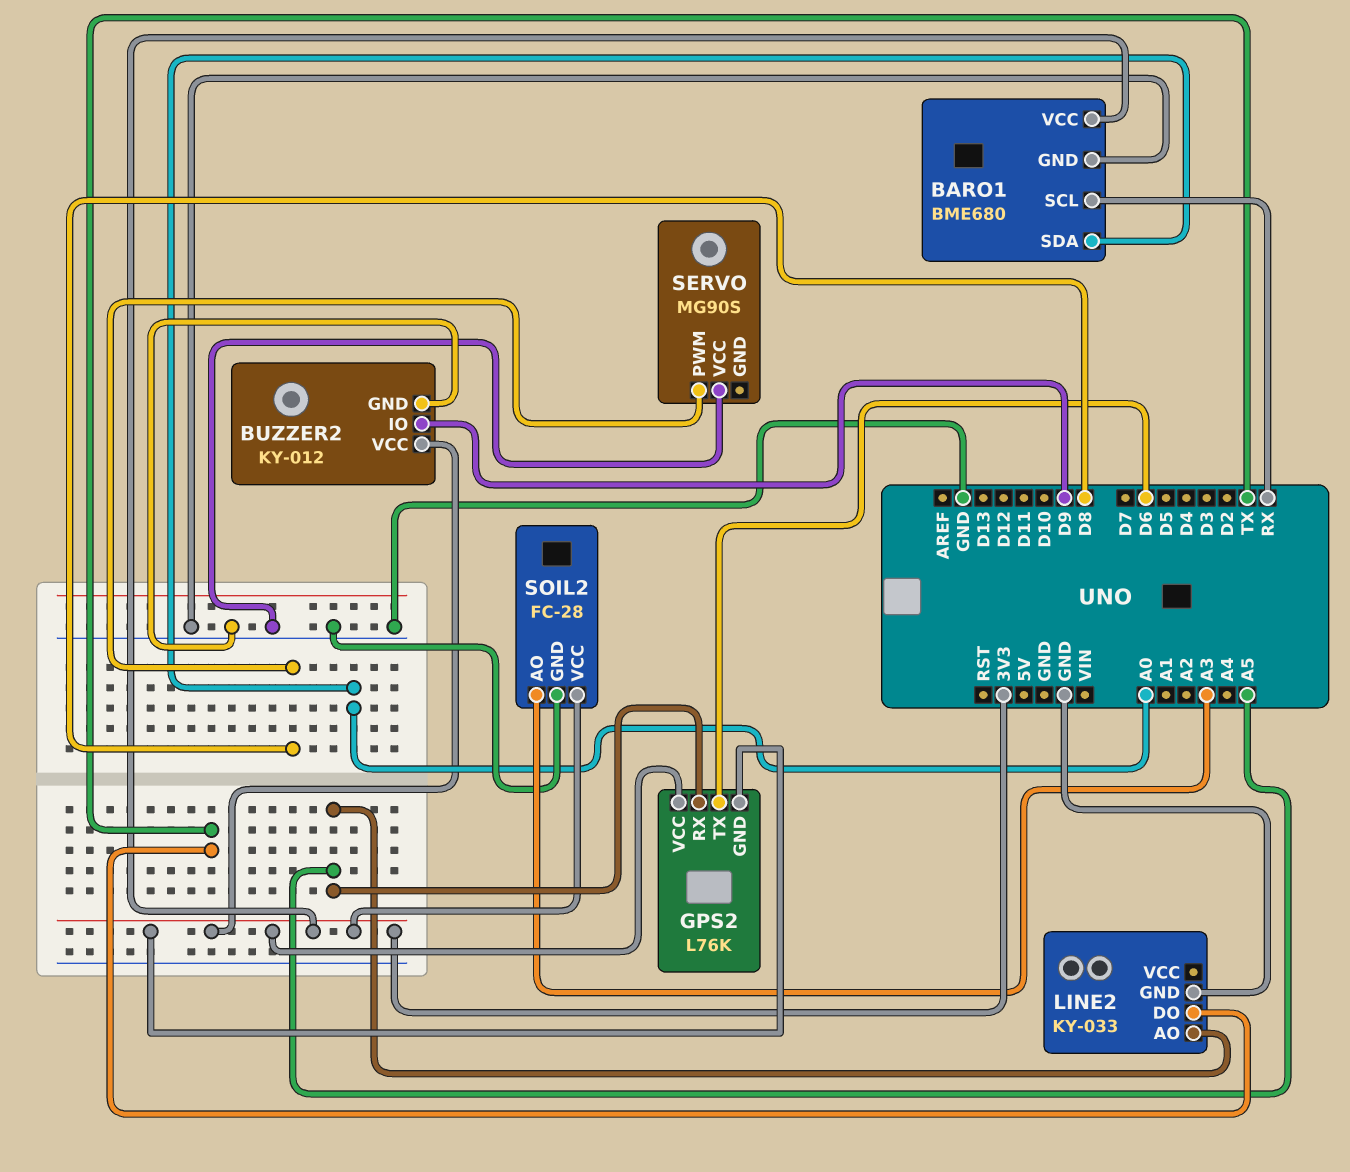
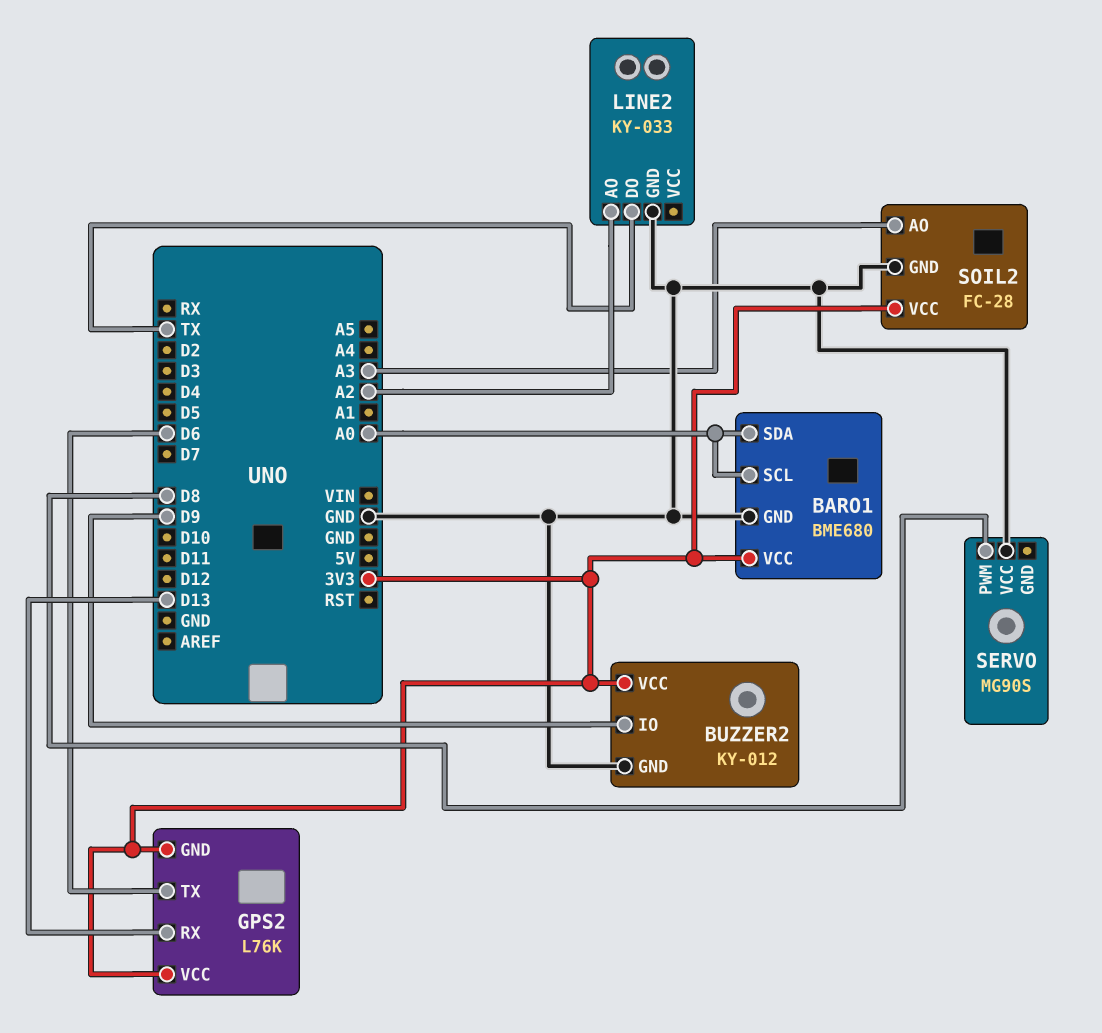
BARO1 pin SCL: RX -> A0
GPS2 pin RX: A5 -> D13
LINE2 pin AO: A5 -> A2

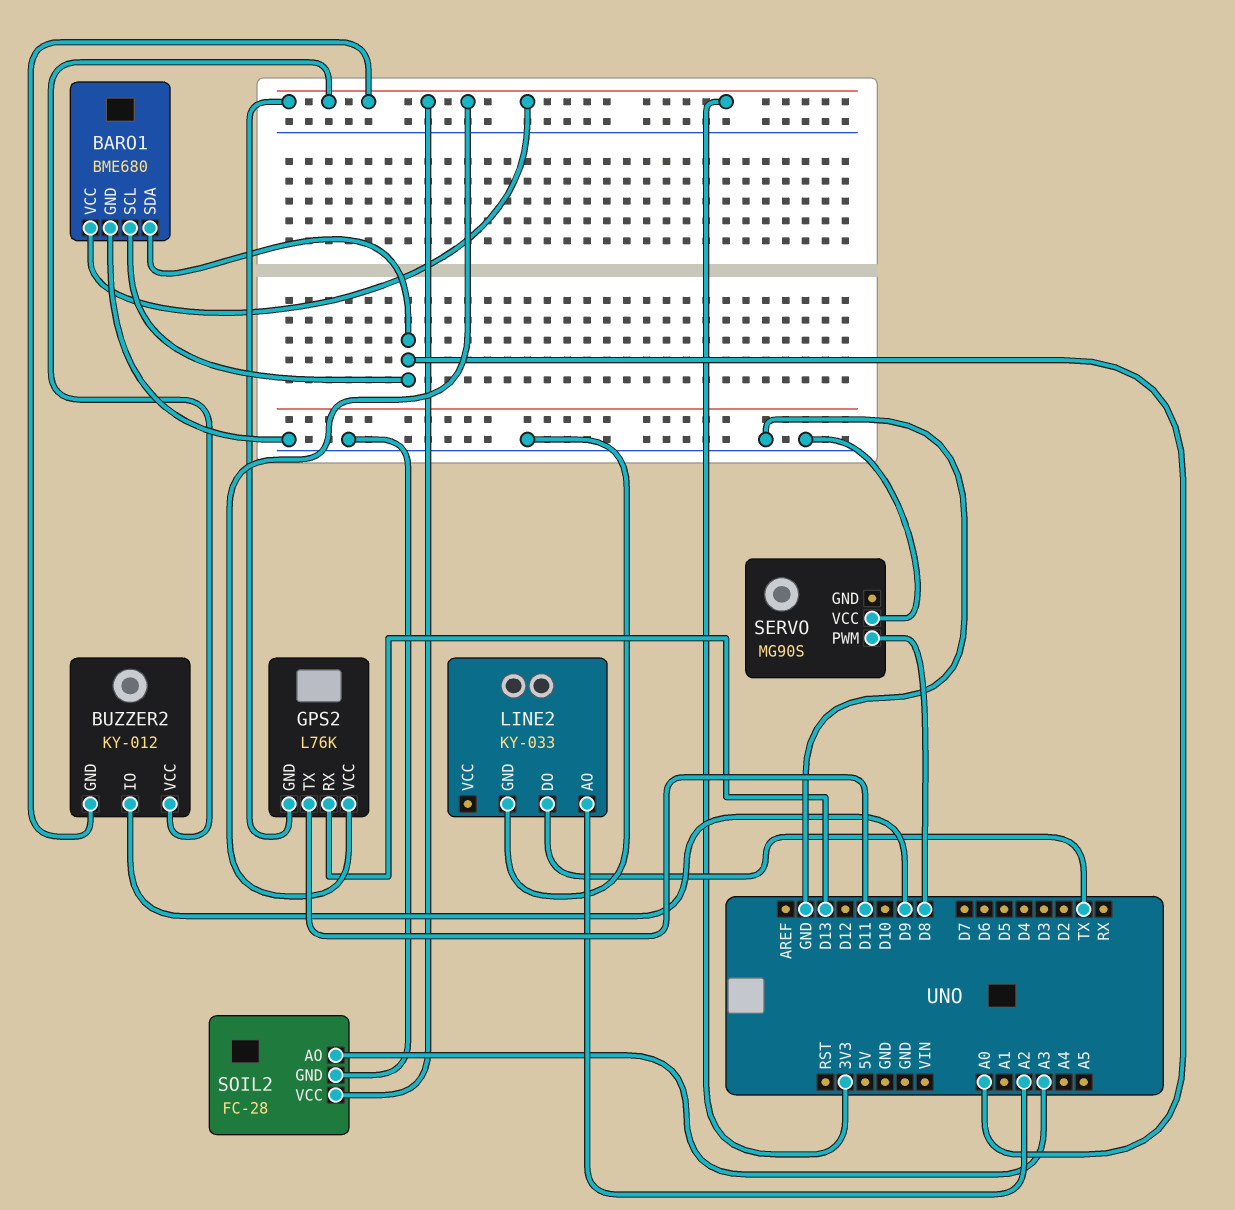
BUZZER2 pin GND: GND -> 3V3
GPS2 pin TX: D6 -> D11

